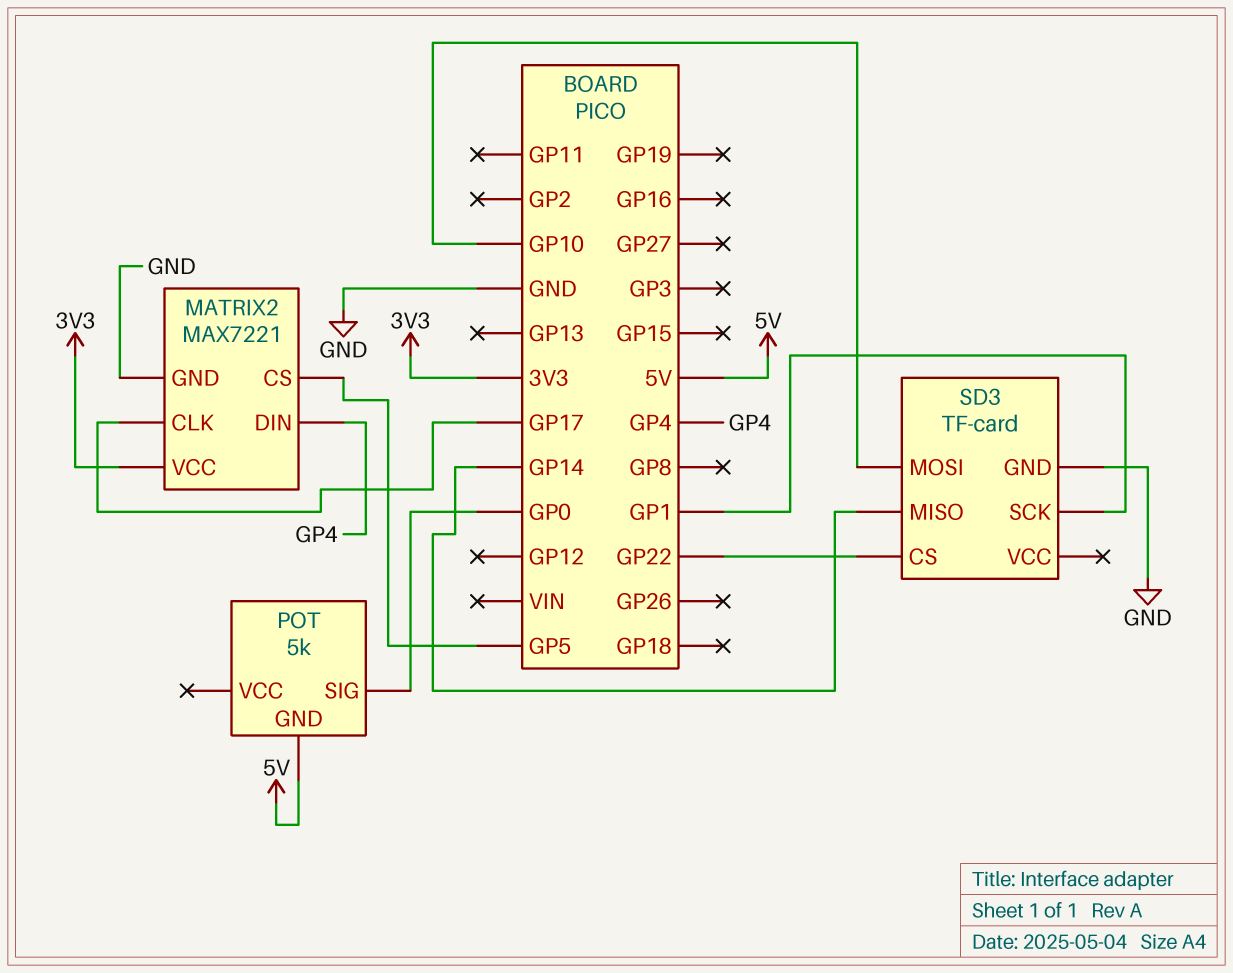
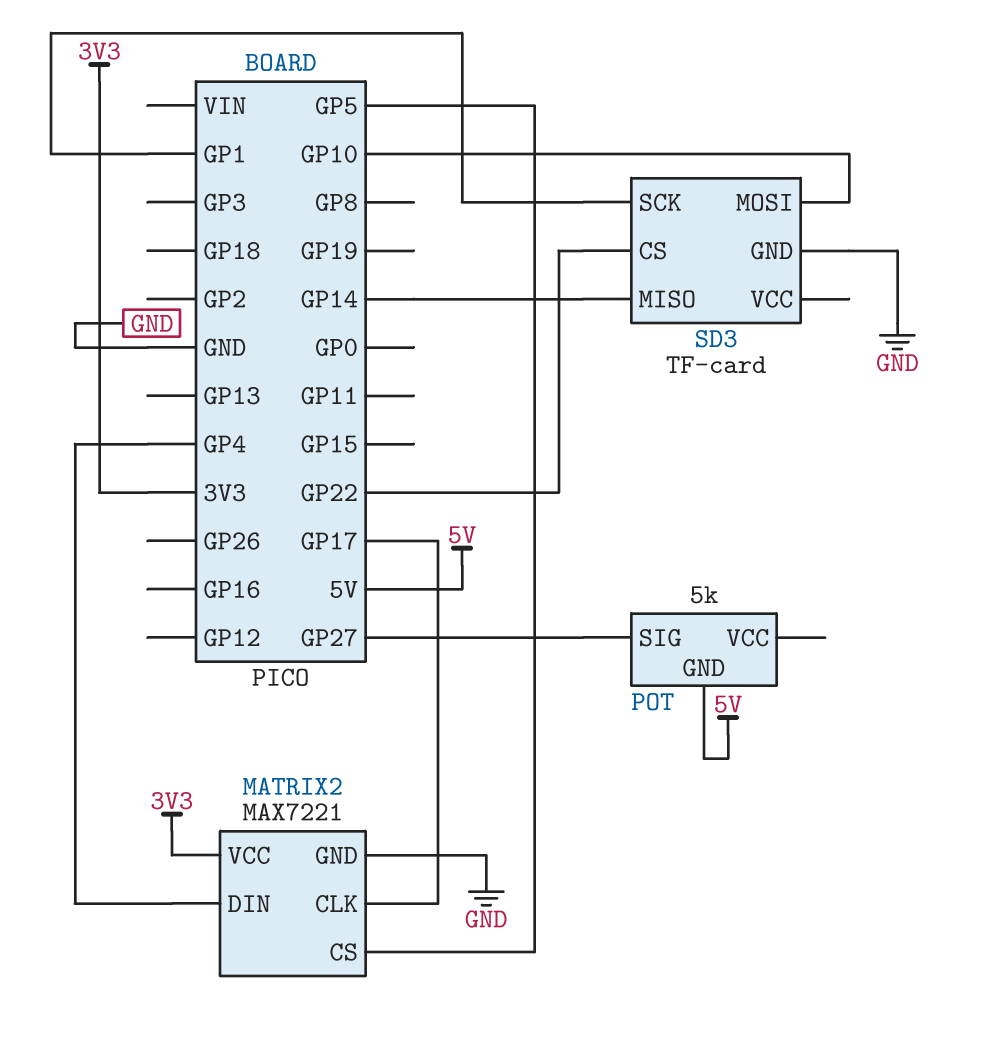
POT pin SIG: GP0 -> GP27

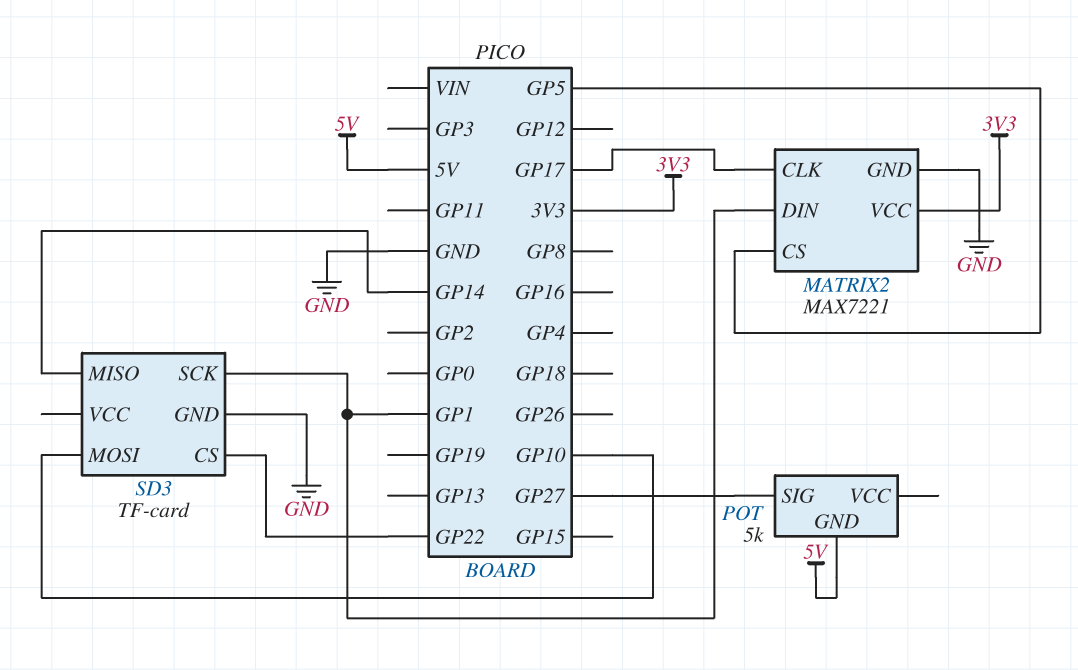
MATRIX2 pin DIN: GP4 -> GP1

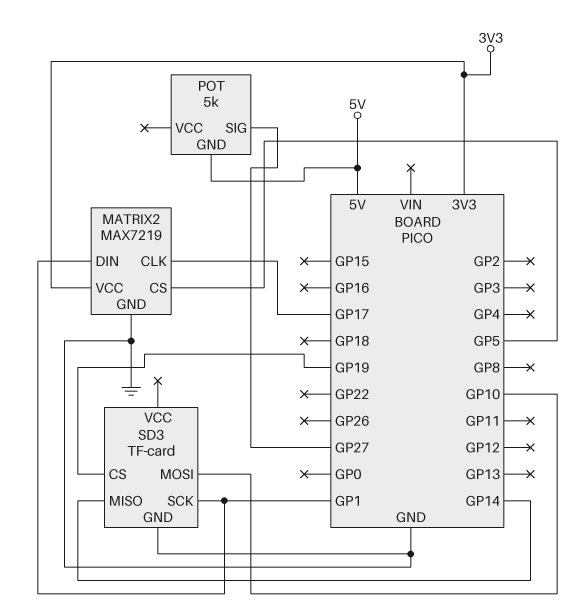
MATRIX2: MAX7221 -> MAX7219
SD3 pin CS: GP22 -> GP19

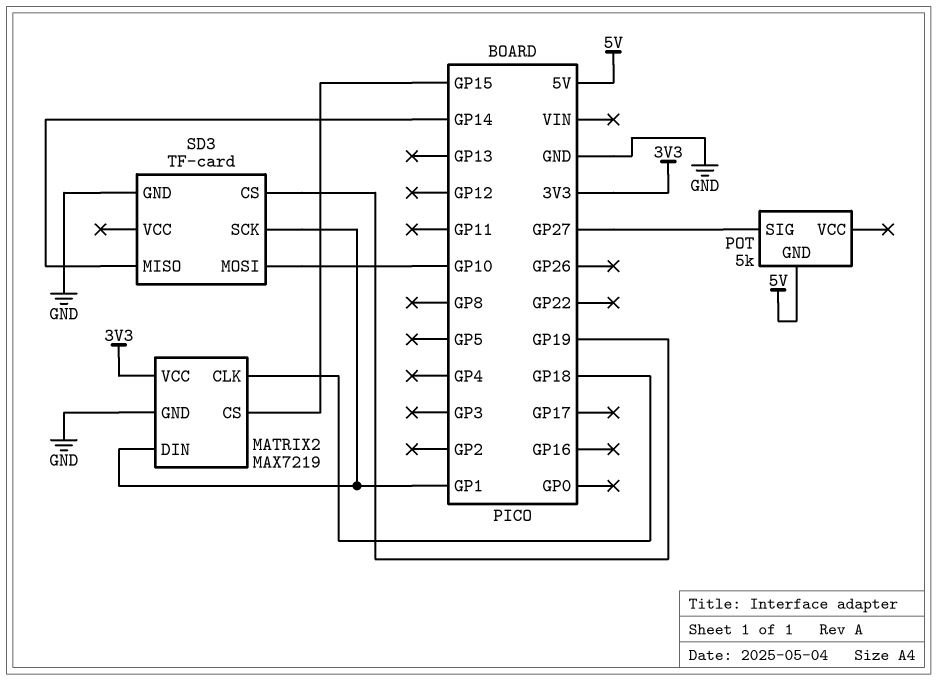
MATRIX2 pin CLK: GP17 -> GP18
MATRIX2 pin CS: GP5 -> GP15

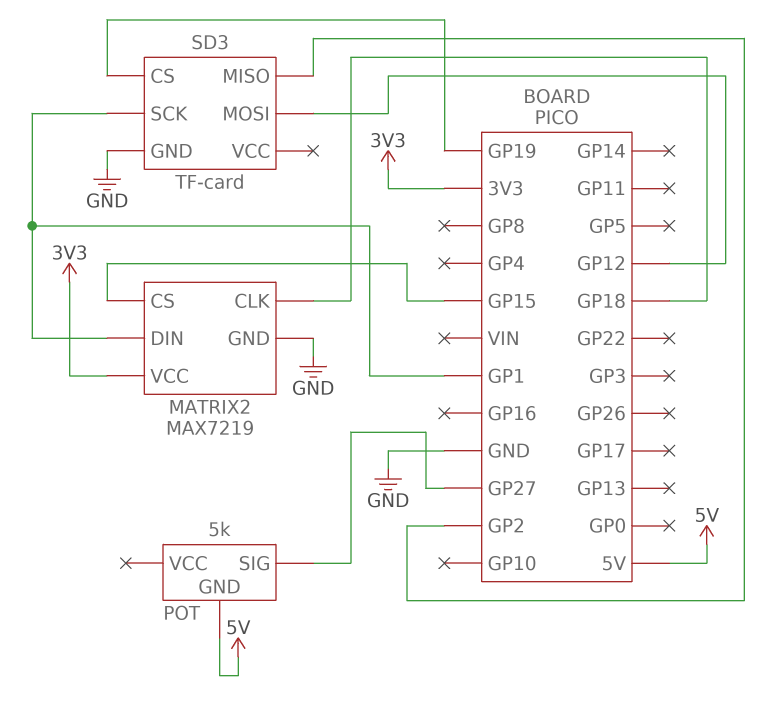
SD3 pin MISO: GP14 -> GP2
SD3 pin MOSI: GP10 -> GP12

